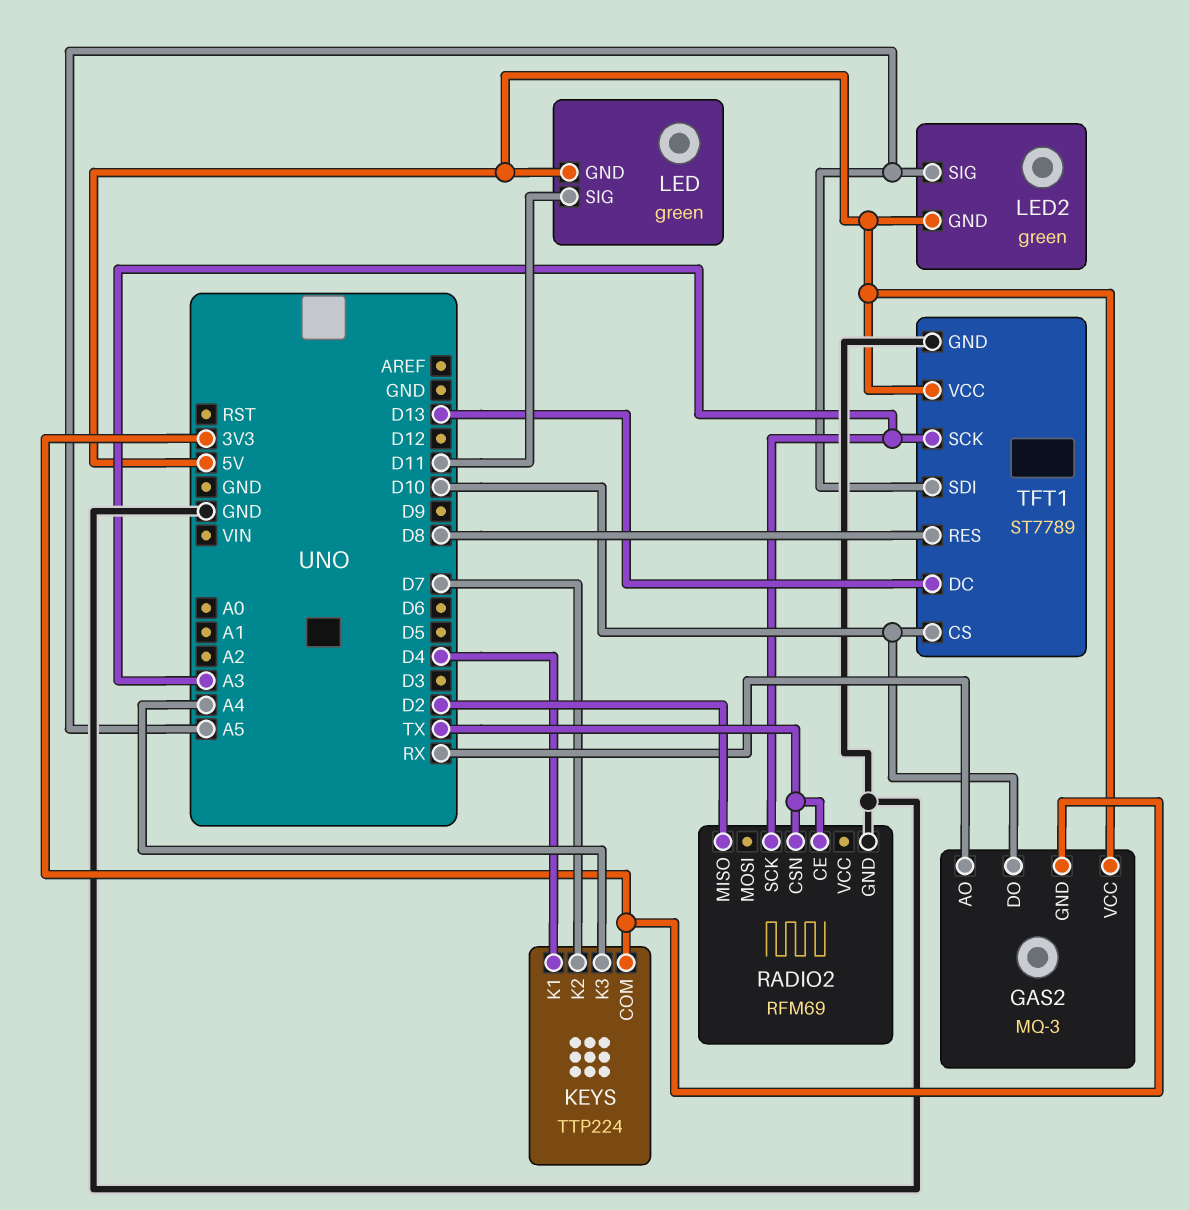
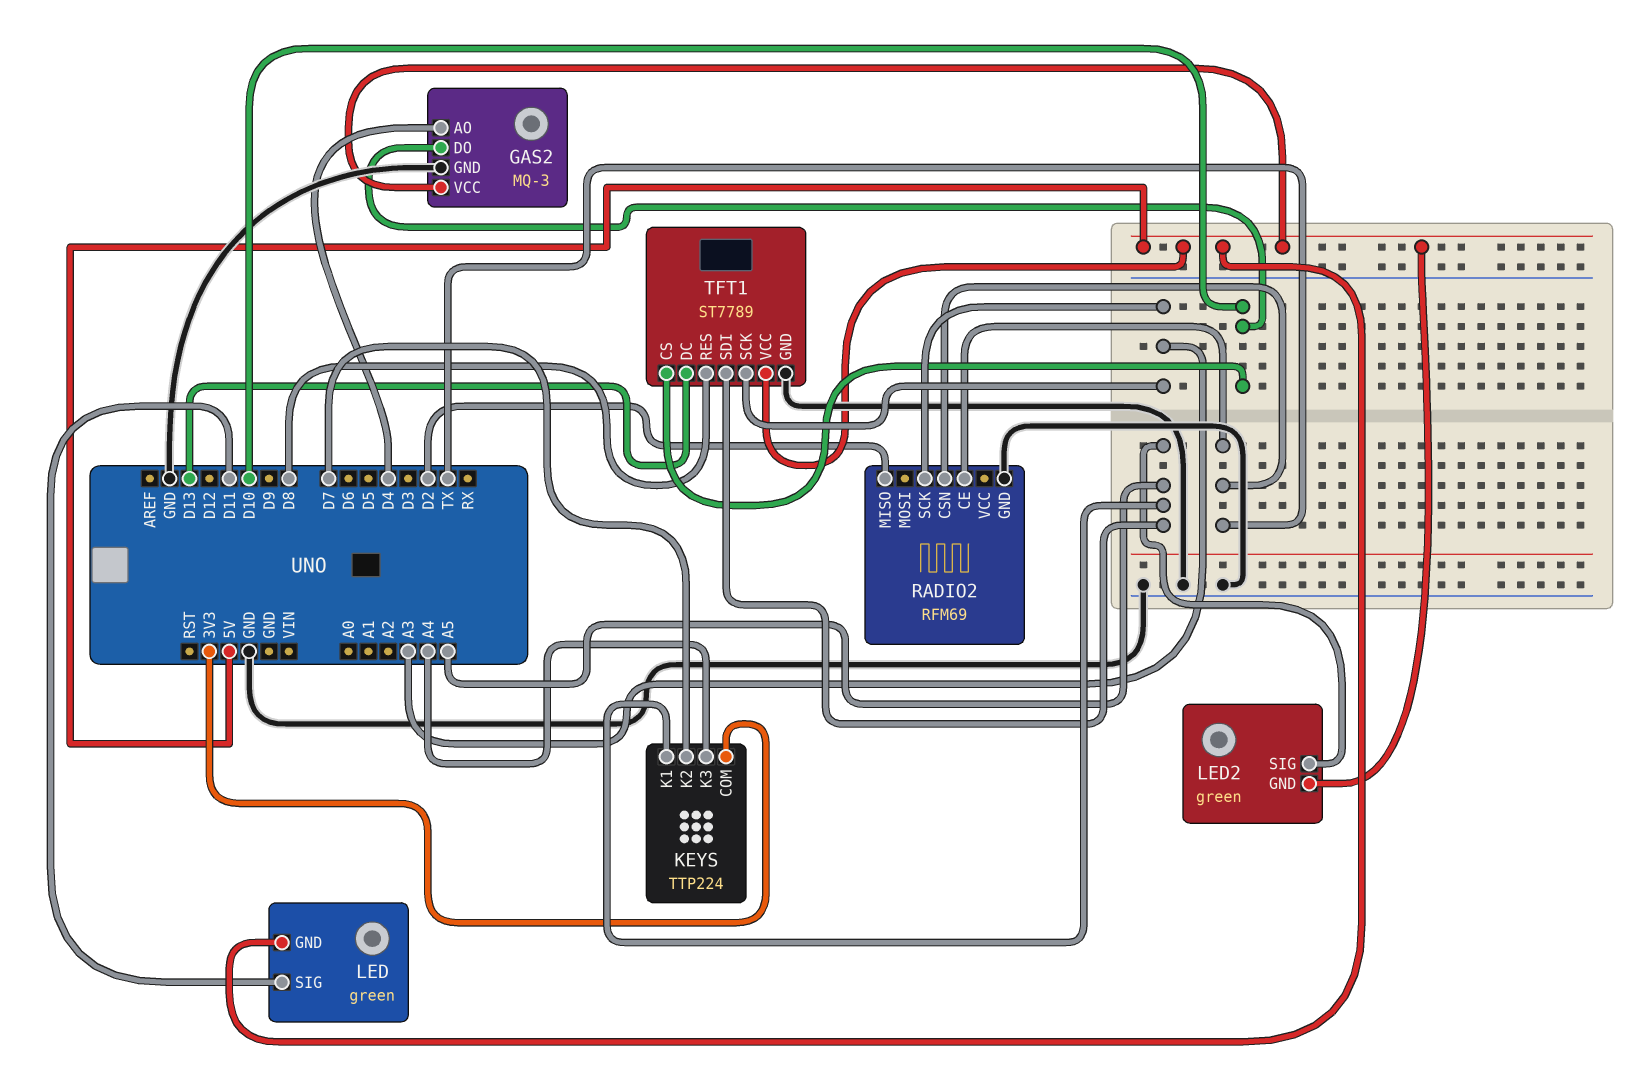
GAS2 pin AO: RX -> D4
GAS2 pin GND: 3V3 -> GND
KEYS pin K1: D4 -> A5

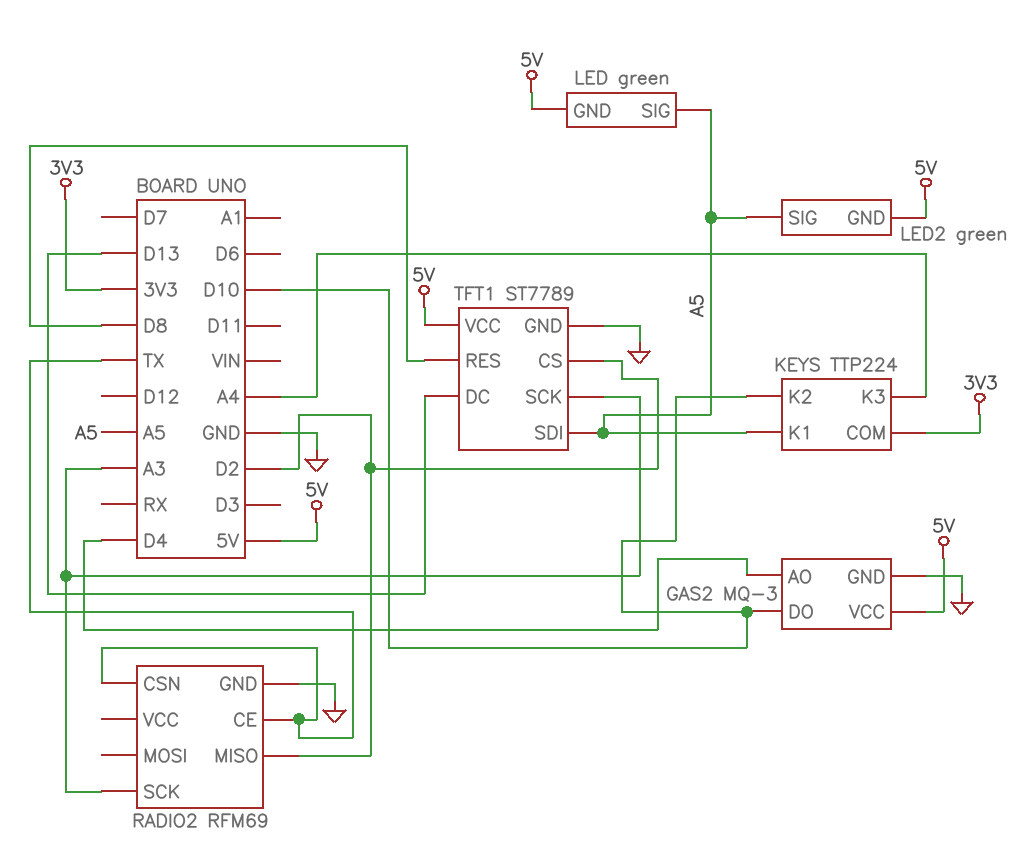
KEYS pin K2: D7 -> D10
LED pin SIG: D11 -> A5
TFT1 pin CS: D10 -> D2

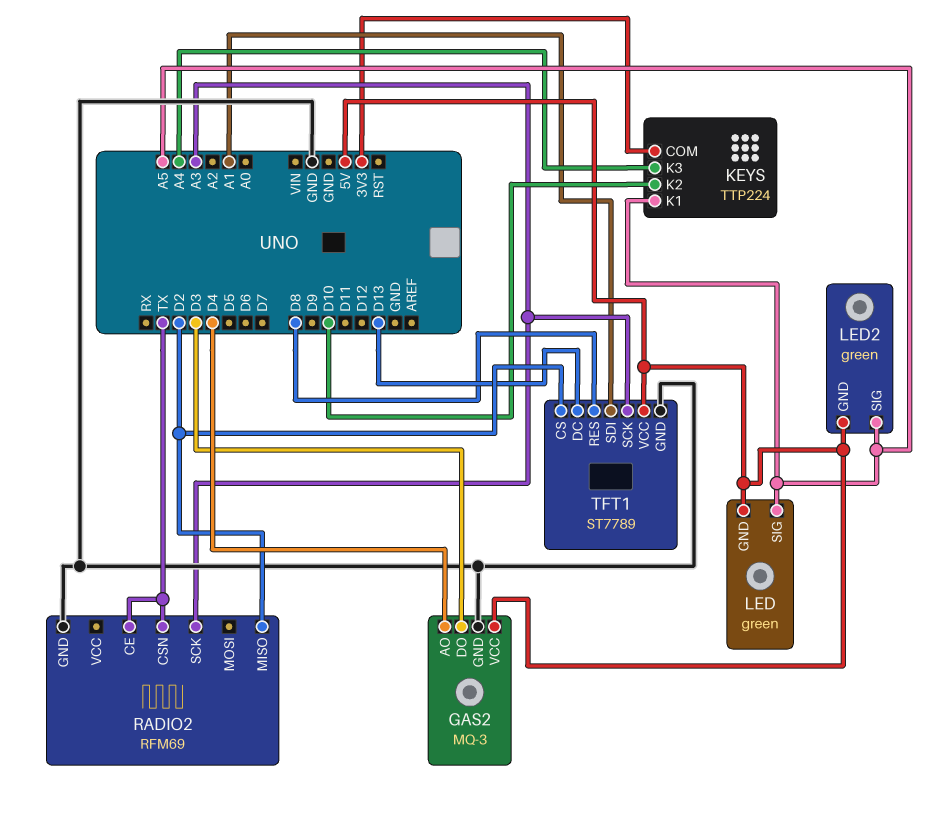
GAS2 pin DO: D10 -> D3
TFT1 pin SDI: A5 -> A1

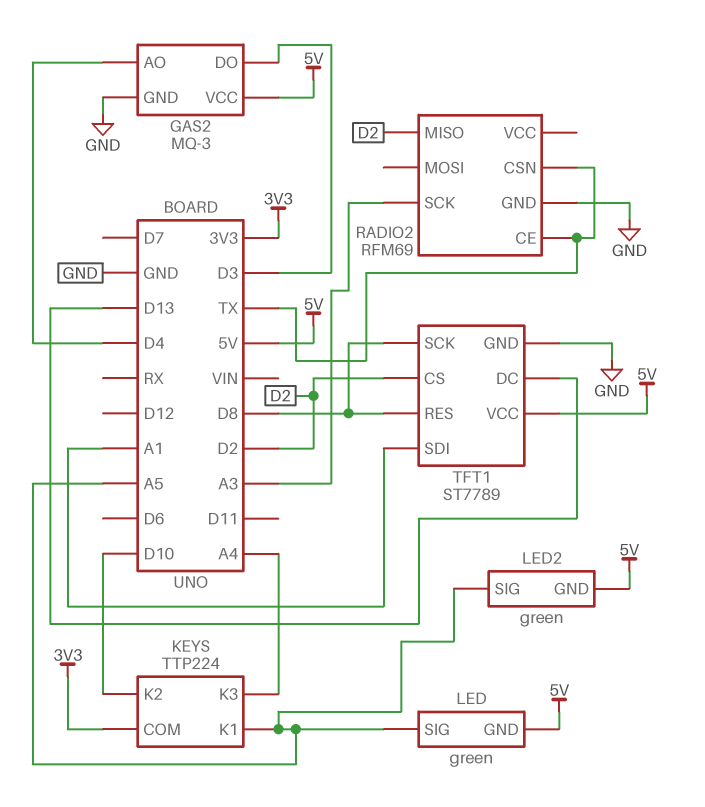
TFT1 pin SCK: A3 -> D8

